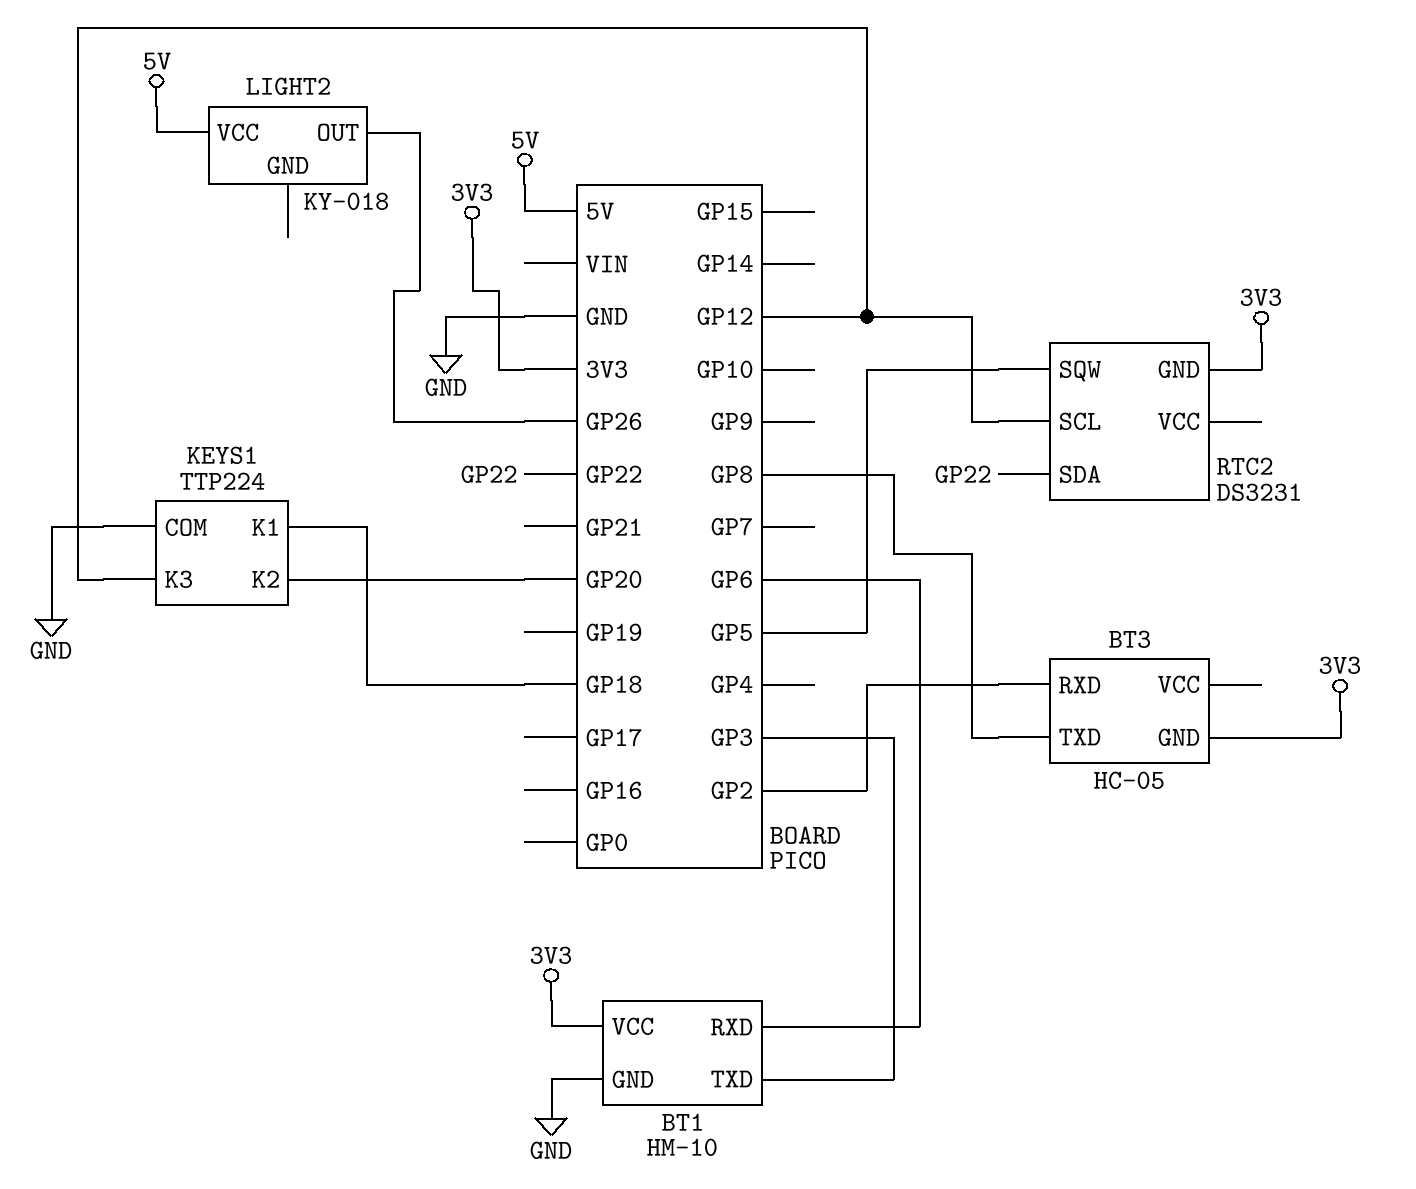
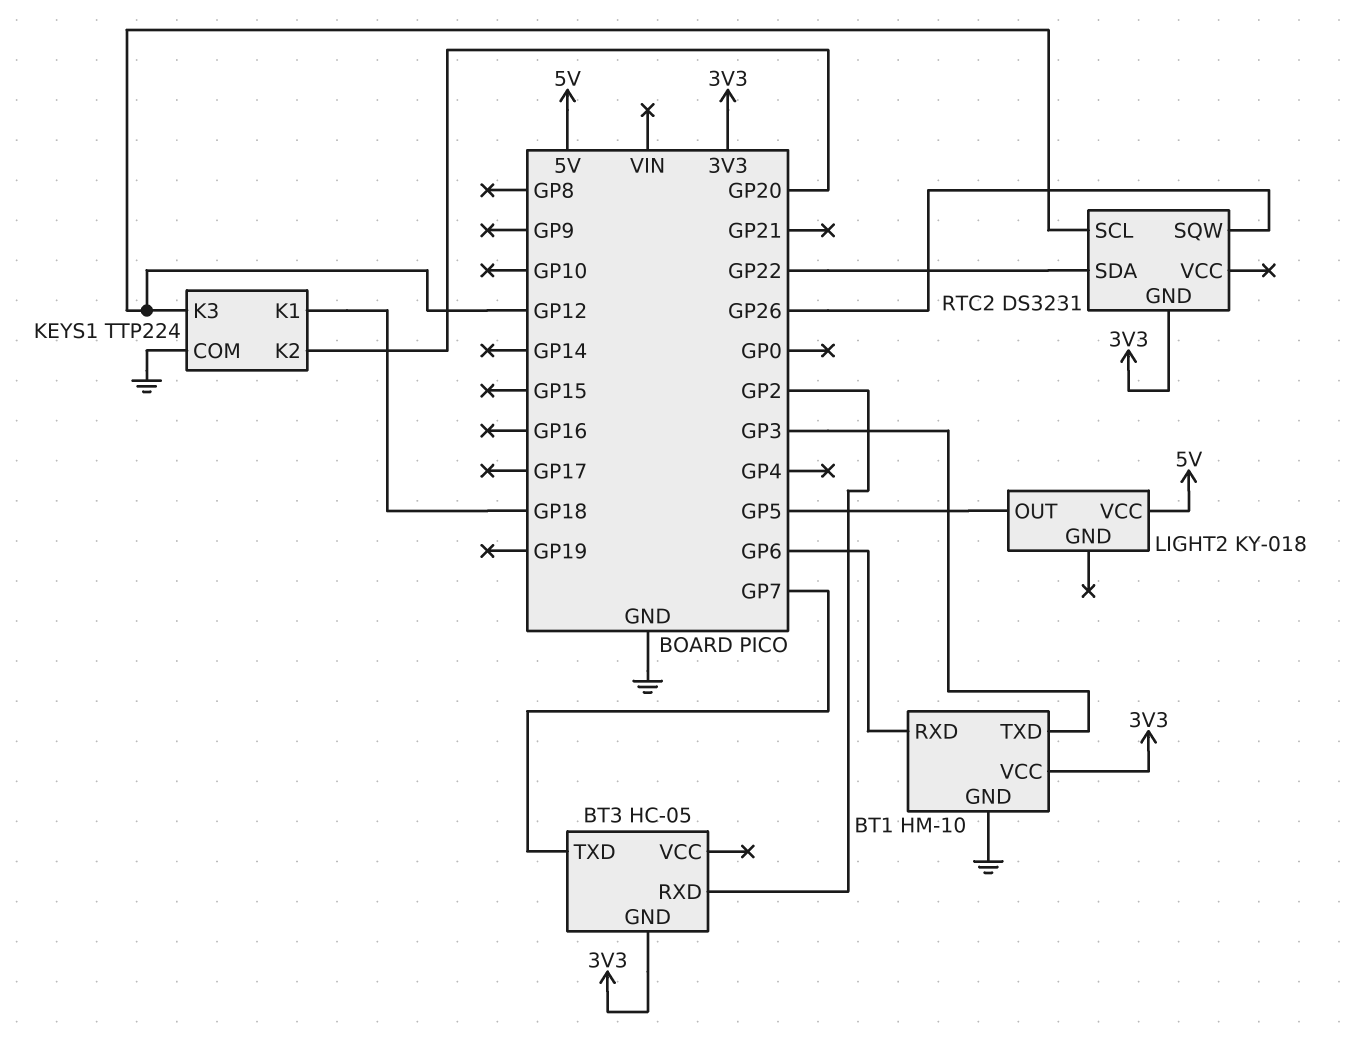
BT3 pin TXD: GP8 -> GP7
LIGHT2 pin OUT: GP26 -> GP5
RTC2 pin SQW: GP5 -> GP26

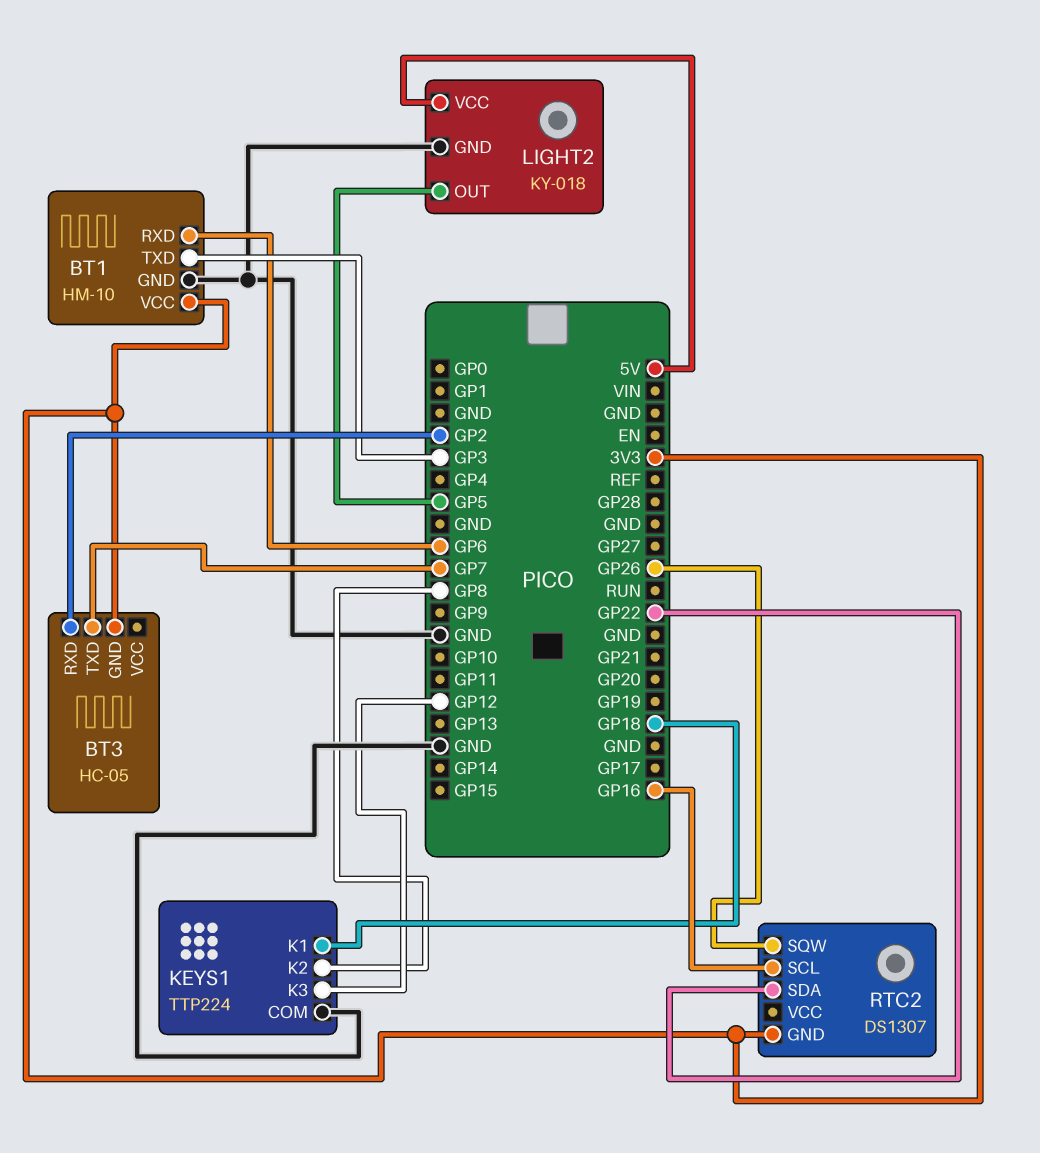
KEYS1 pin K2: GP20 -> GP8
LIGHT2 pin GND: none -> GND
RTC2: DS3231 -> DS1307
RTC2 pin SCL: GP12 -> GP16

